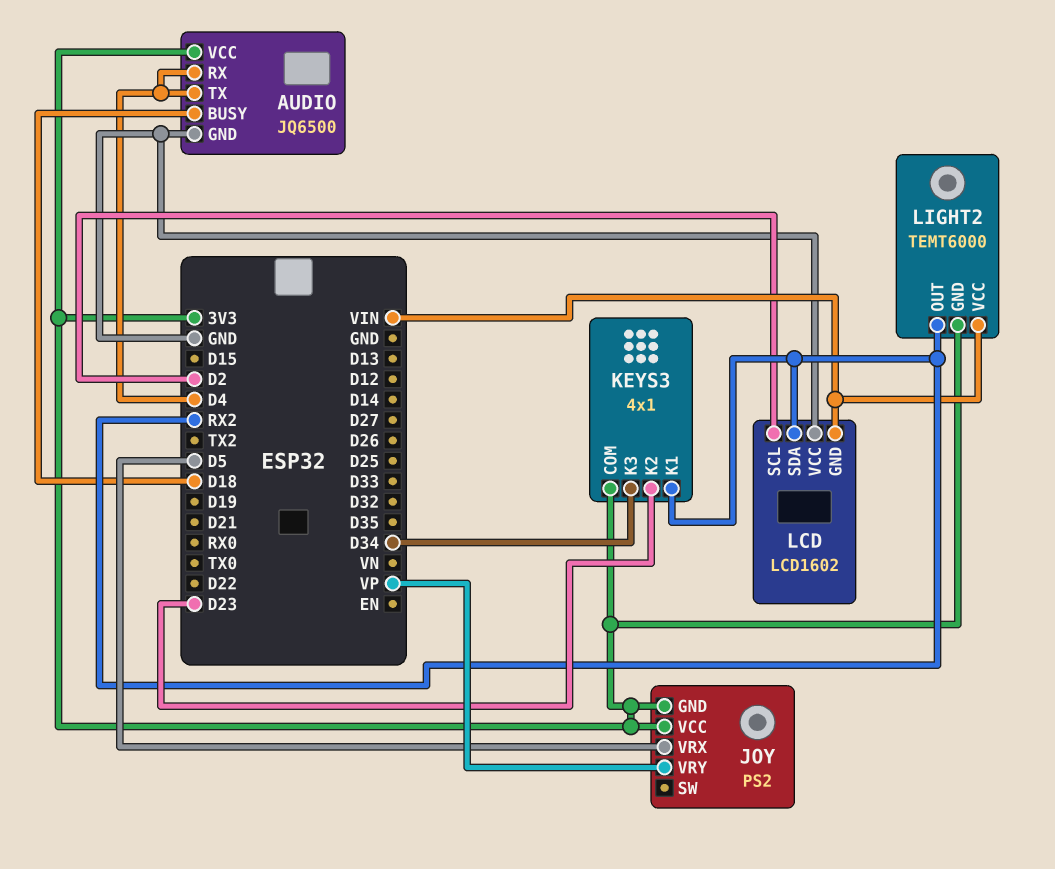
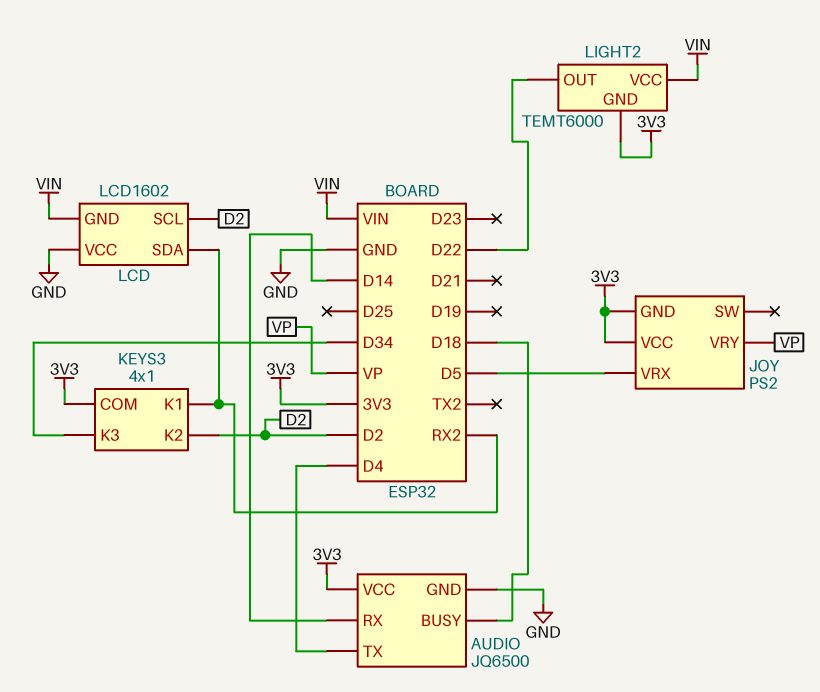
AUDIO pin RX: D4 -> D14
KEYS3 pin K2: D23 -> D2
LIGHT2 pin OUT: RX2 -> D22

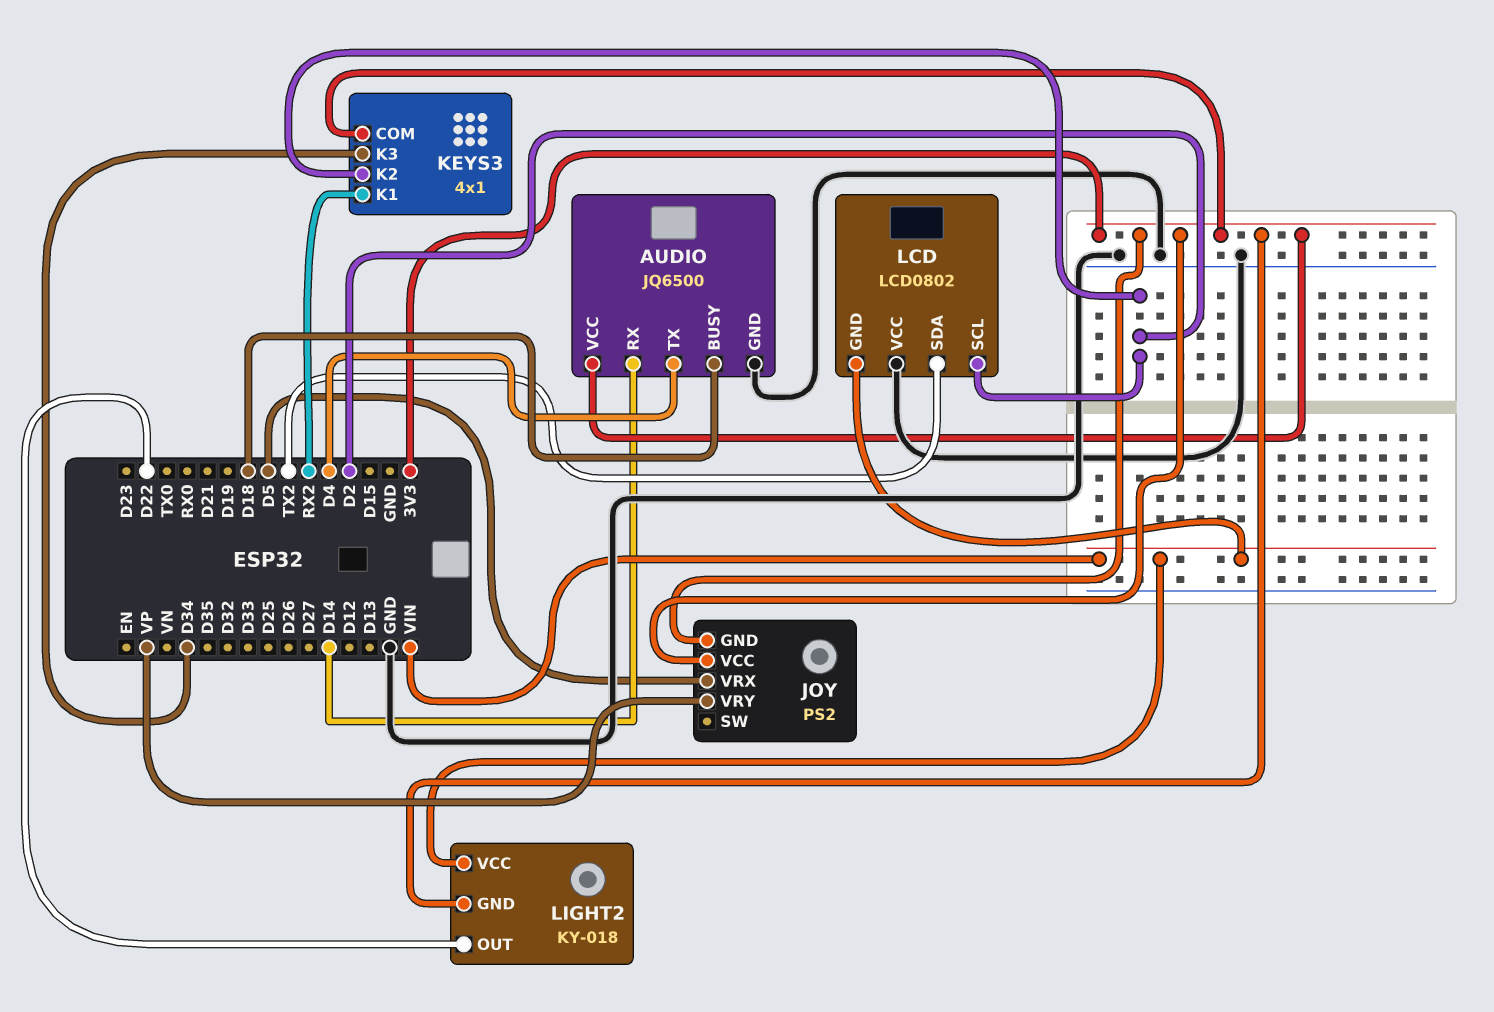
LCD: LCD1602 -> LCD0802
LCD pin SDA: RX2 -> TX2
LIGHT2: TEMT6000 -> KY-018

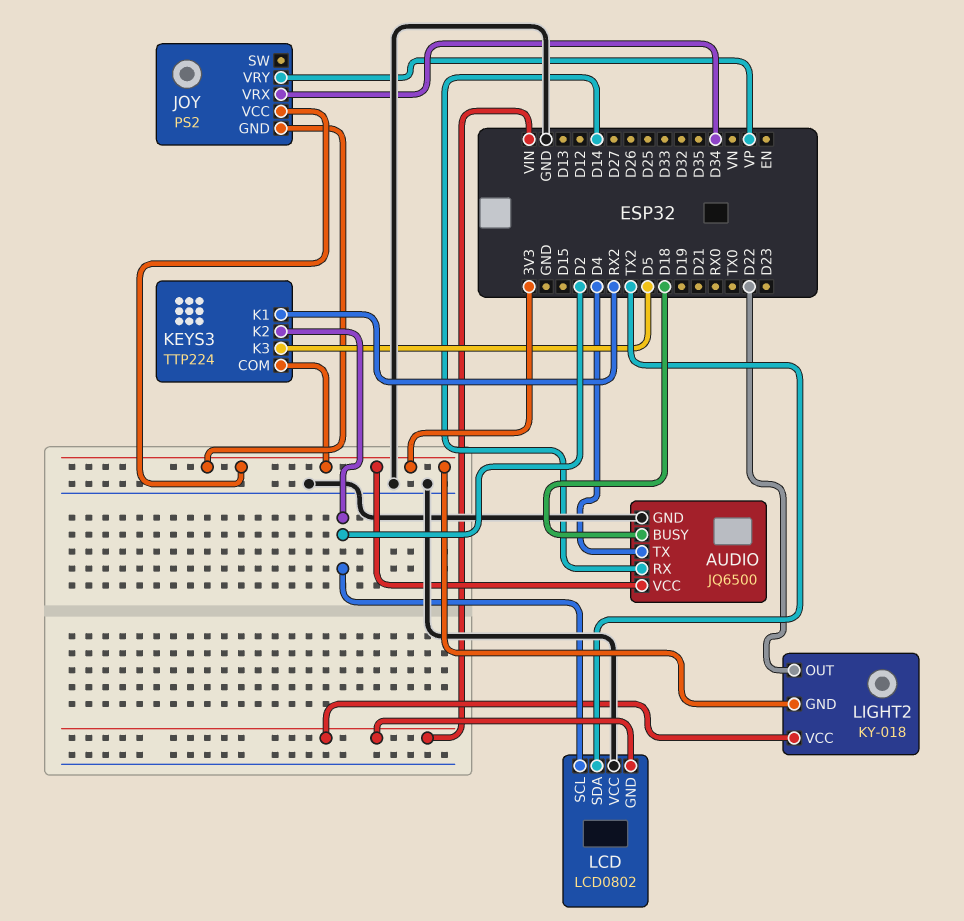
JOY pin VRX: D5 -> D34
KEYS3: 4x1 -> TTP224
KEYS3 pin K3: D34 -> D5

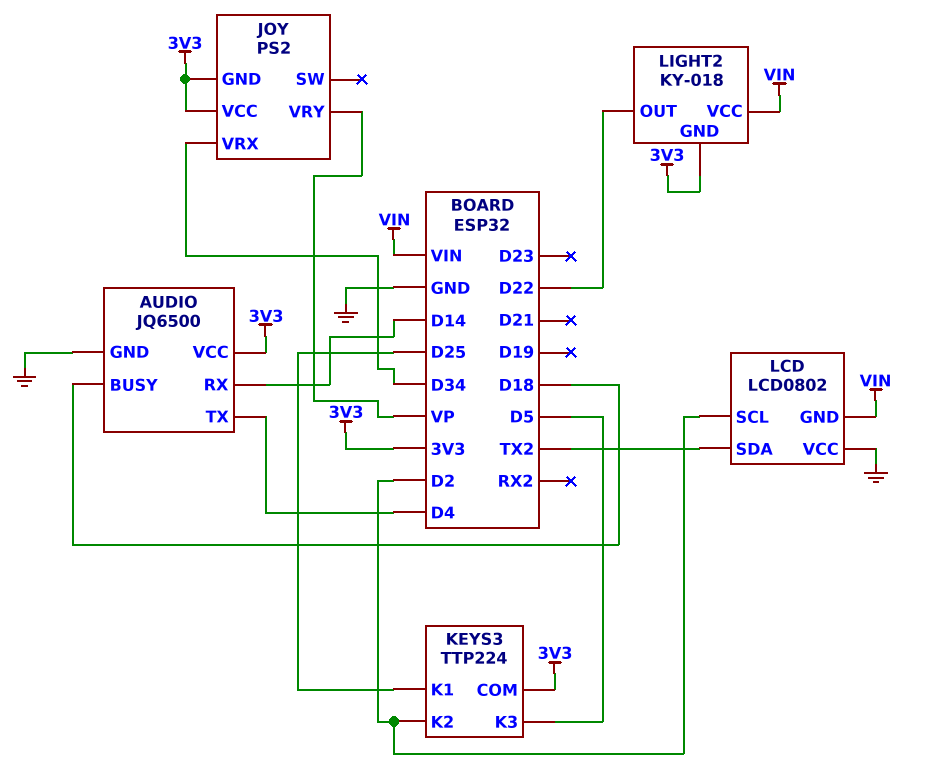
KEYS3 pin K1: RX2 -> D25

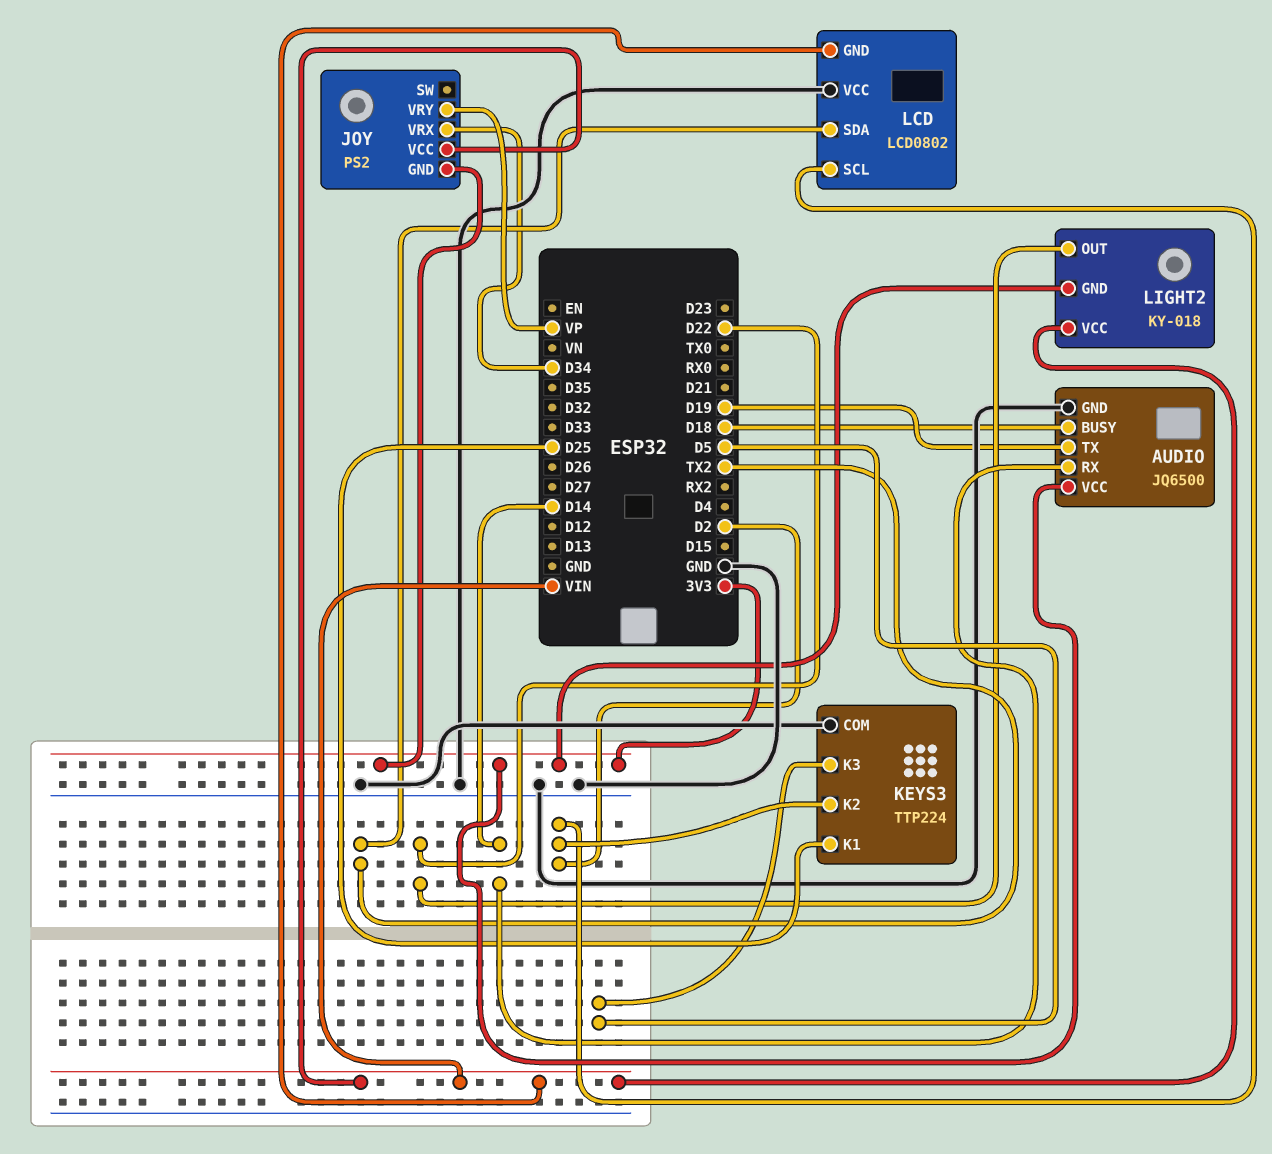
AUDIO pin TX: D4 -> D19
JOY pin VCC: 3V3 -> VIN
KEYS3 pin COM: 3V3 -> GND

